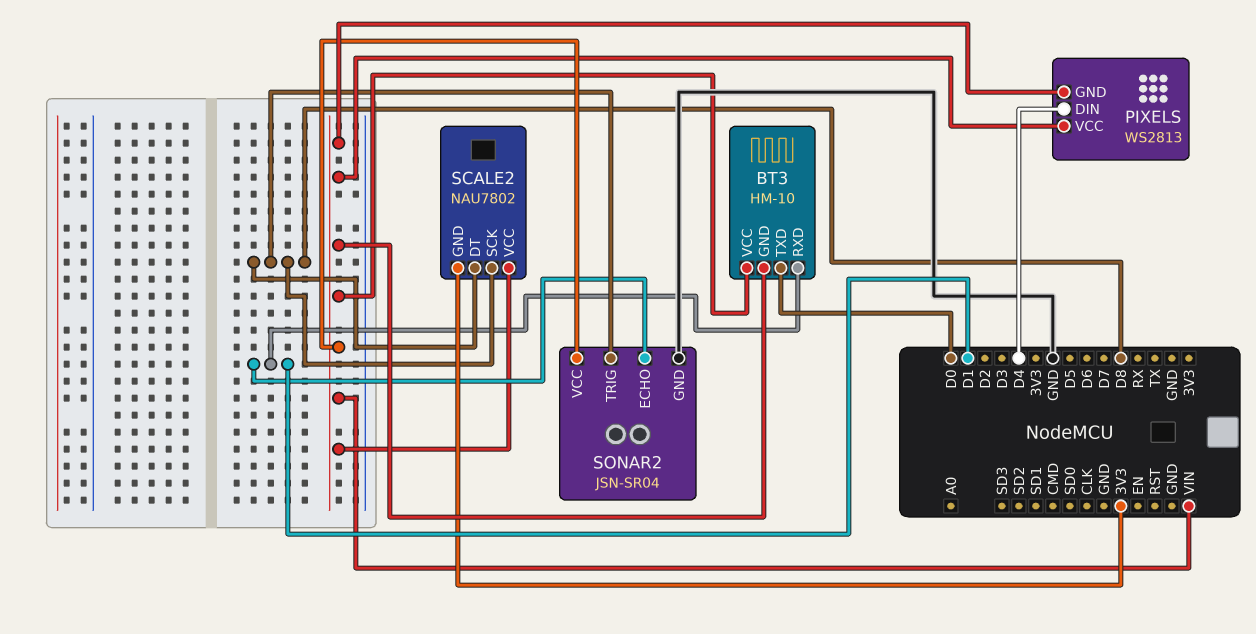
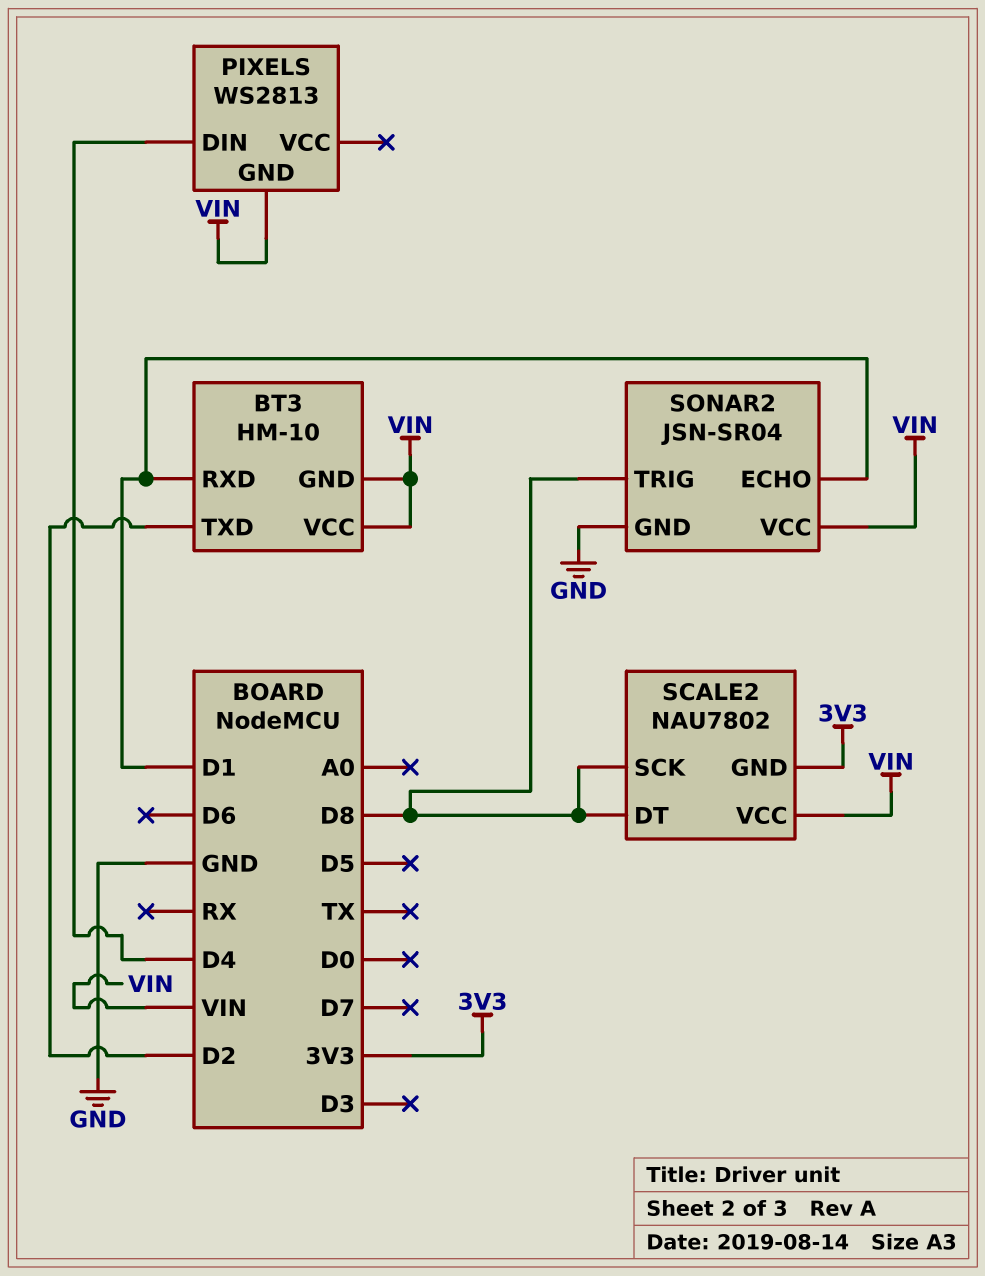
BT3 pin TXD: D0 -> D2
PIXELS pin VCC: VIN -> none

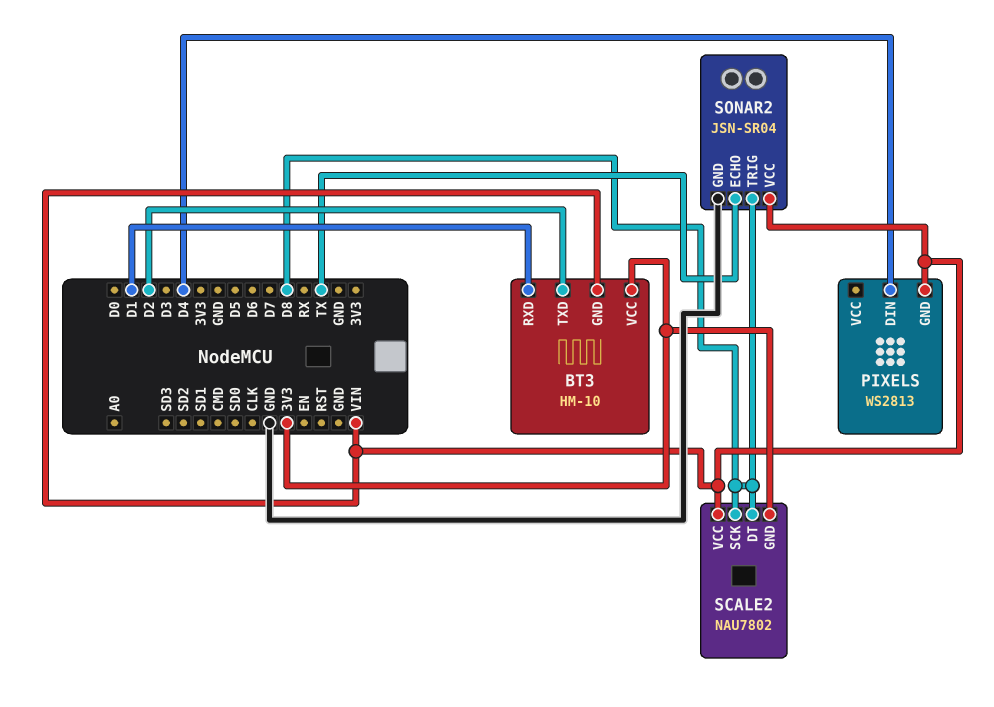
BT3 pin VCC: VIN -> 3V3
SONAR2 pin ECHO: D1 -> TX

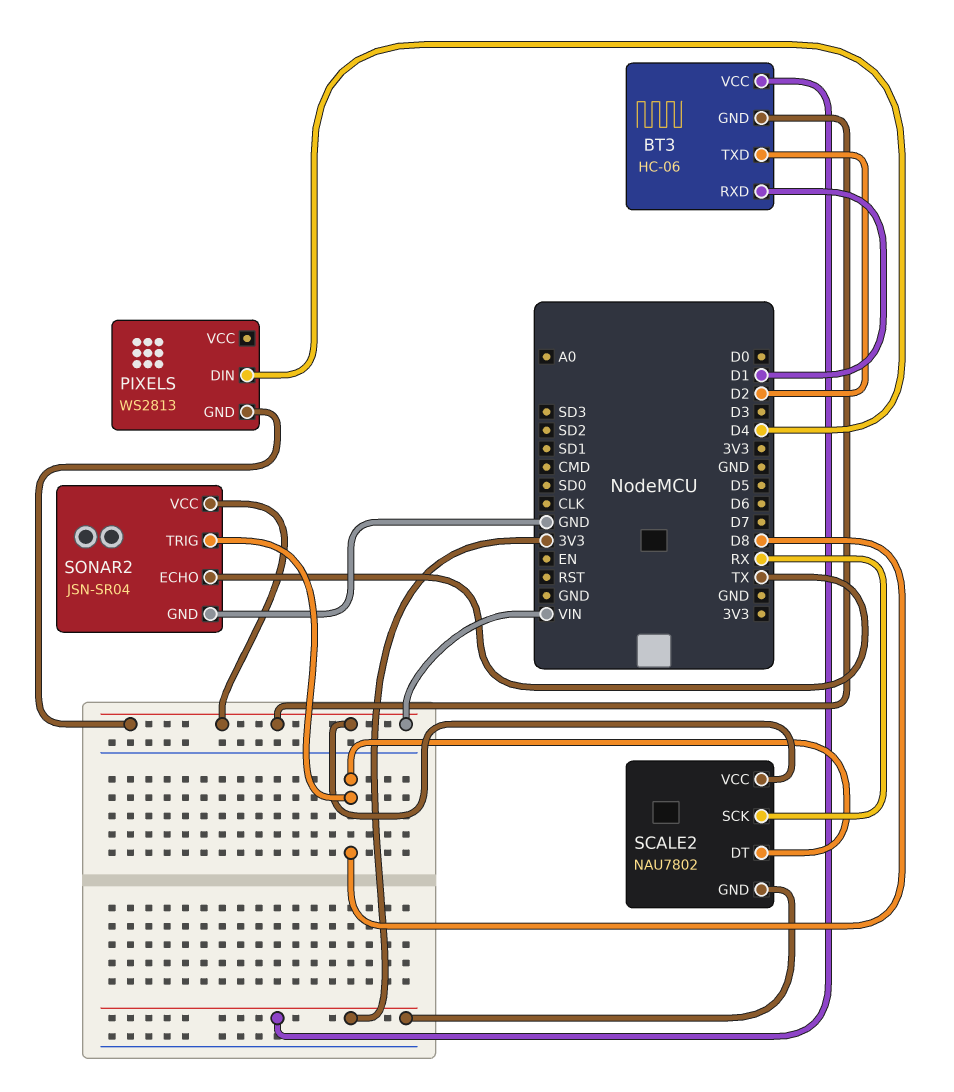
BT3: HM-10 -> HC-06
SCALE2 pin SCK: D8 -> RX

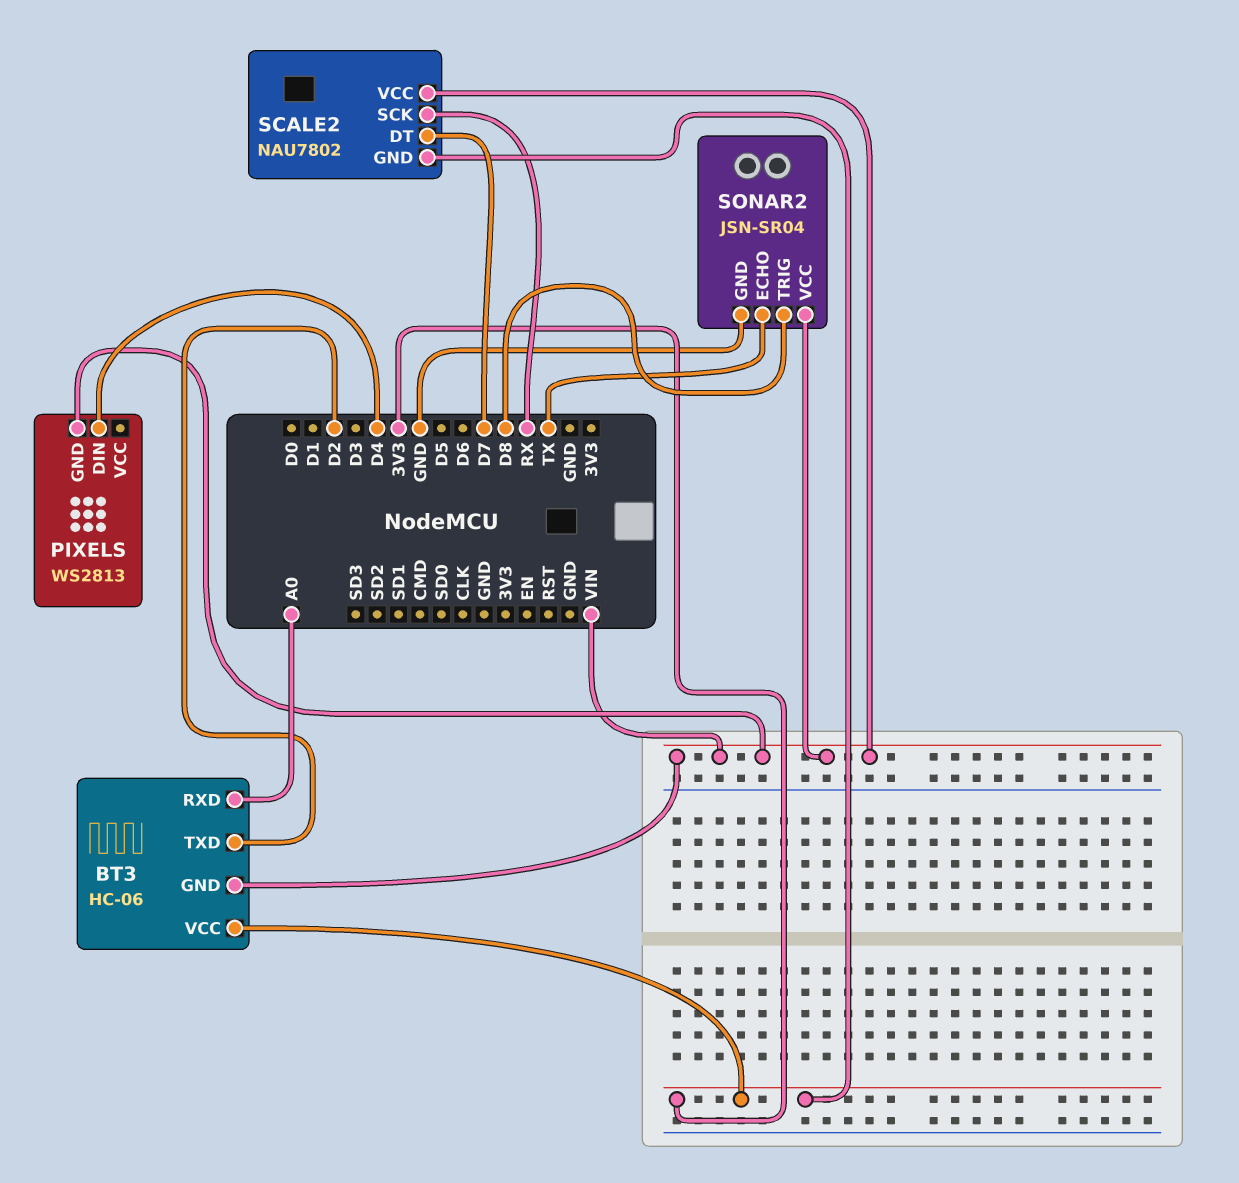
BT3 pin RXD: D1 -> A0
SCALE2 pin DT: D8 -> D7

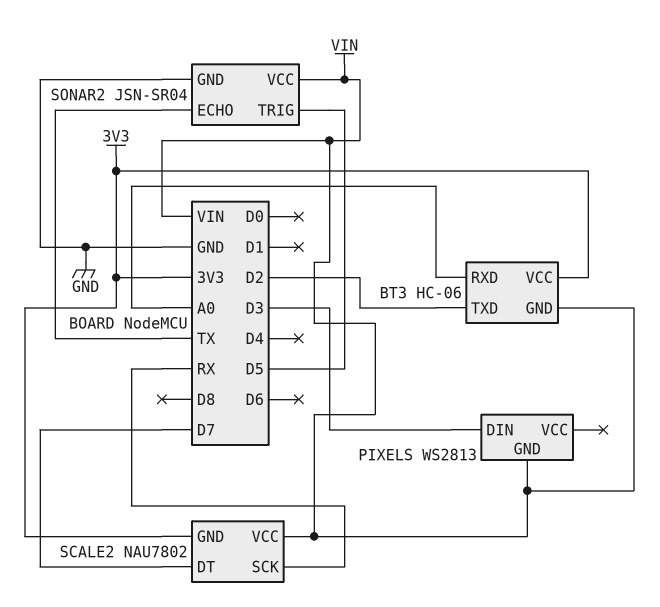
PIXELS pin DIN: D4 -> D3
SONAR2 pin TRIG: D8 -> D5

